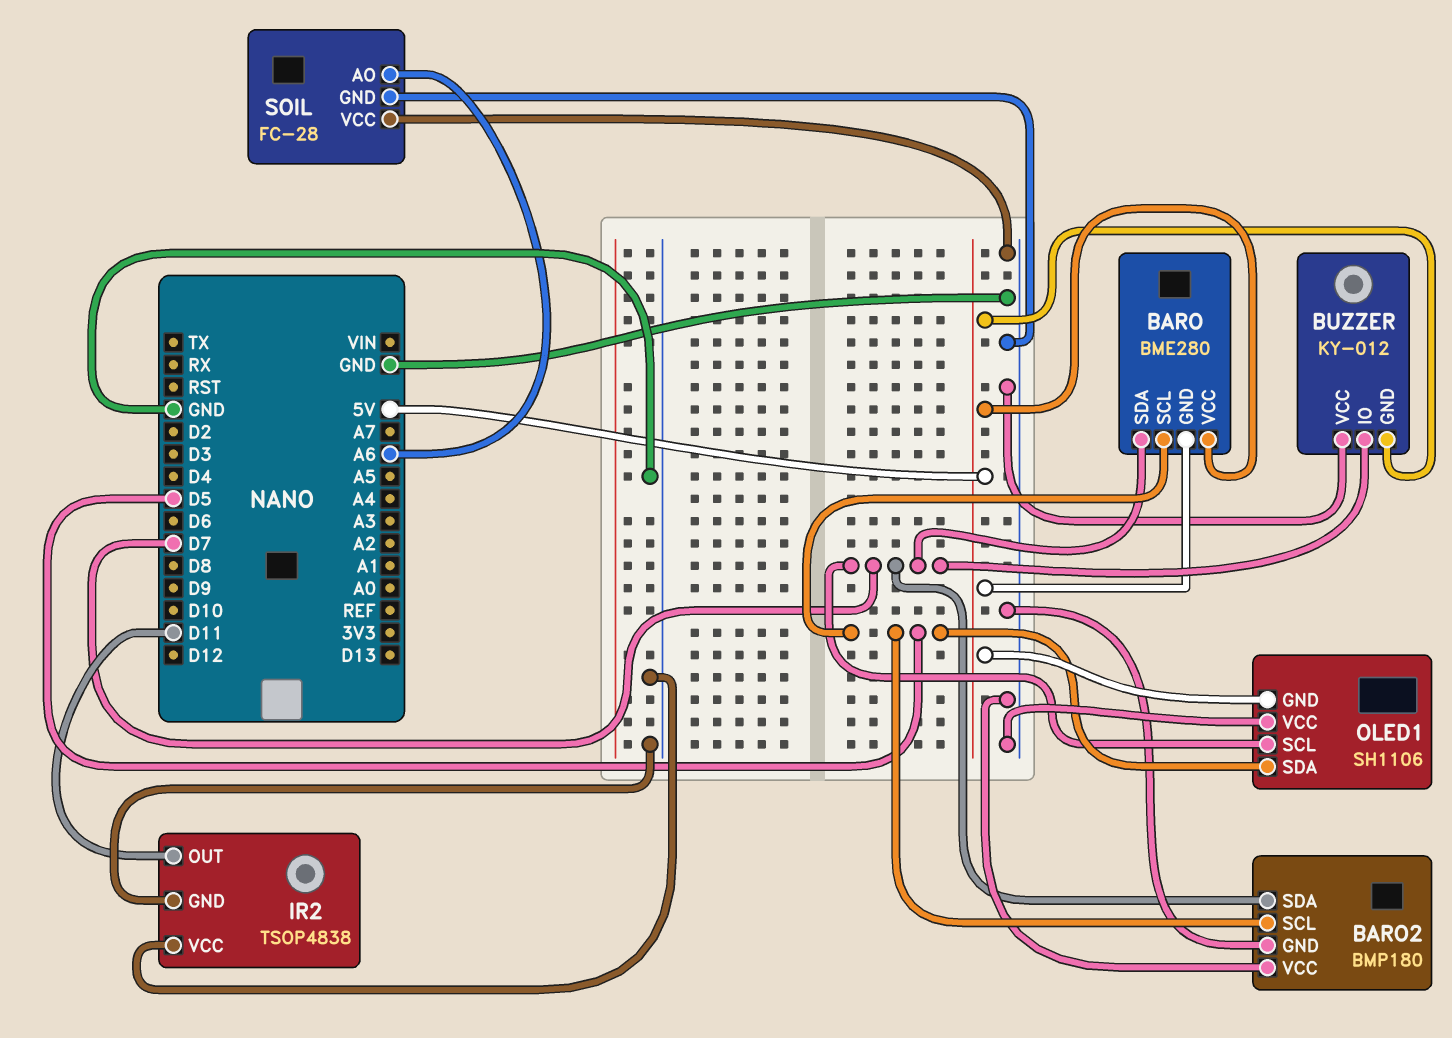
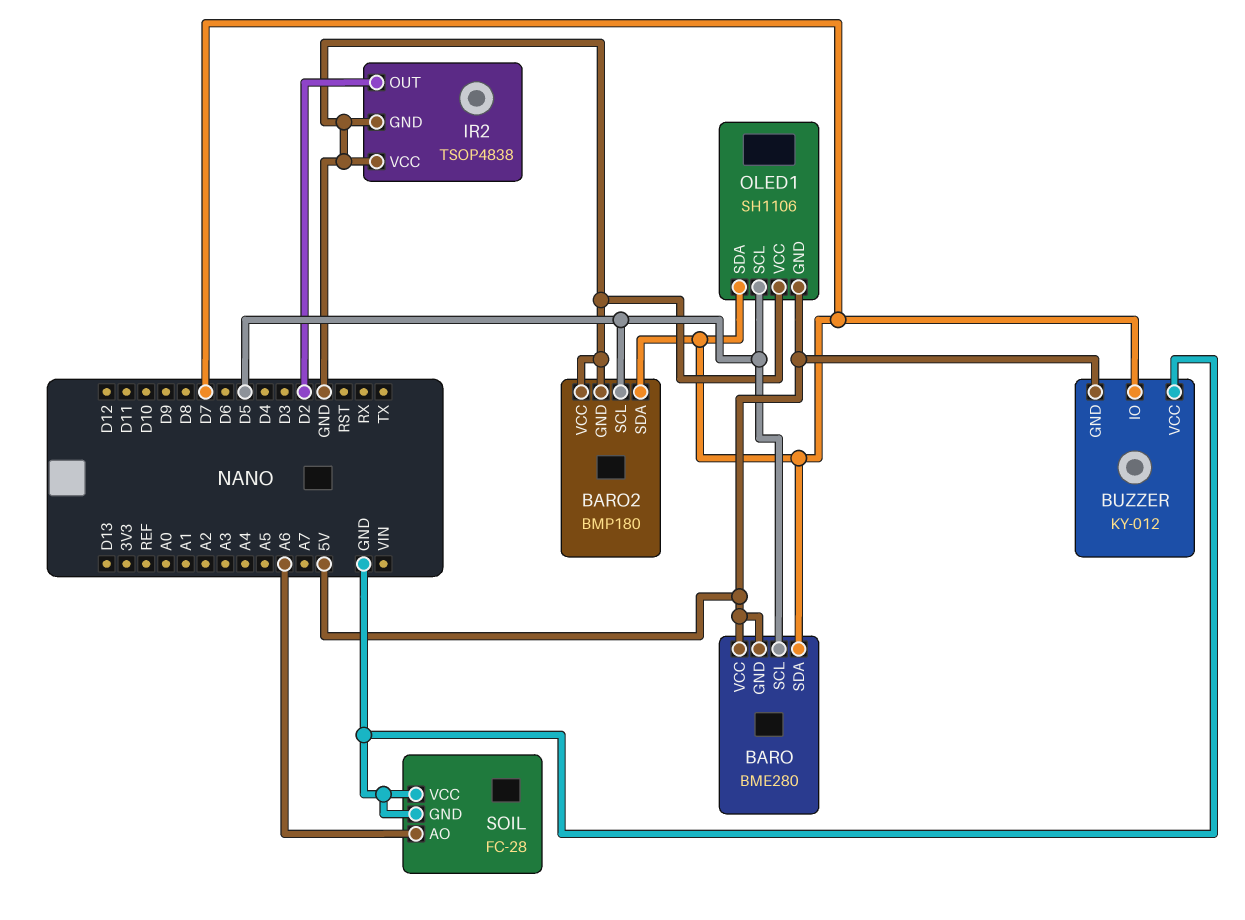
IR2 pin OUT: D11 -> D2
OLED1 pin SCL: D7 -> D5
OLED1 pin SDA: D5 -> D7

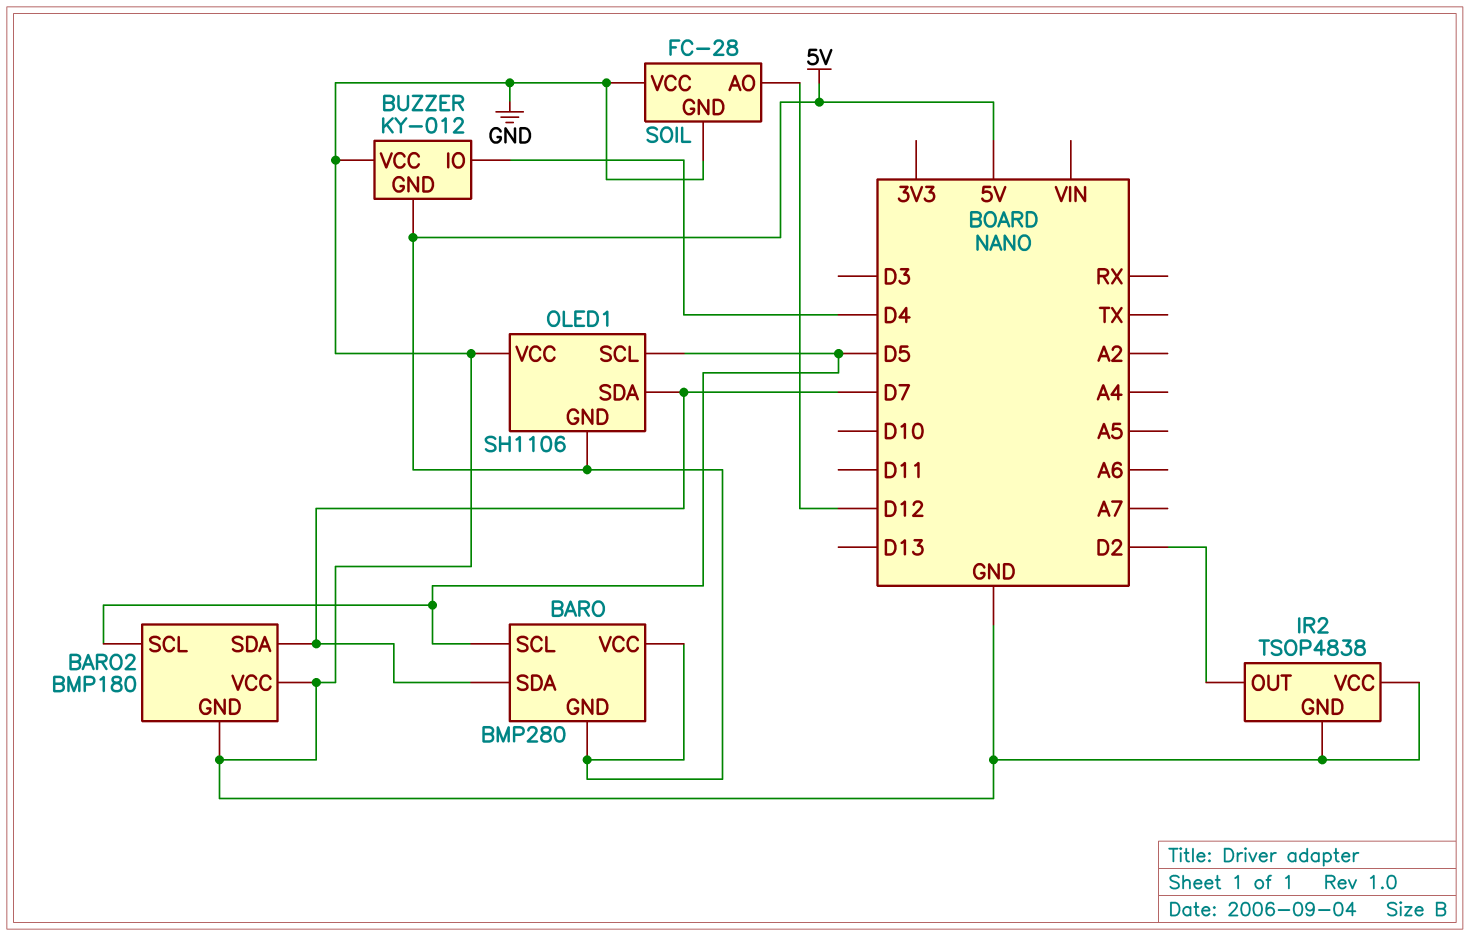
BARO: BME280 -> BMP280
BUZZER pin IO: D7 -> D4
SOIL pin AO: A6 -> D12

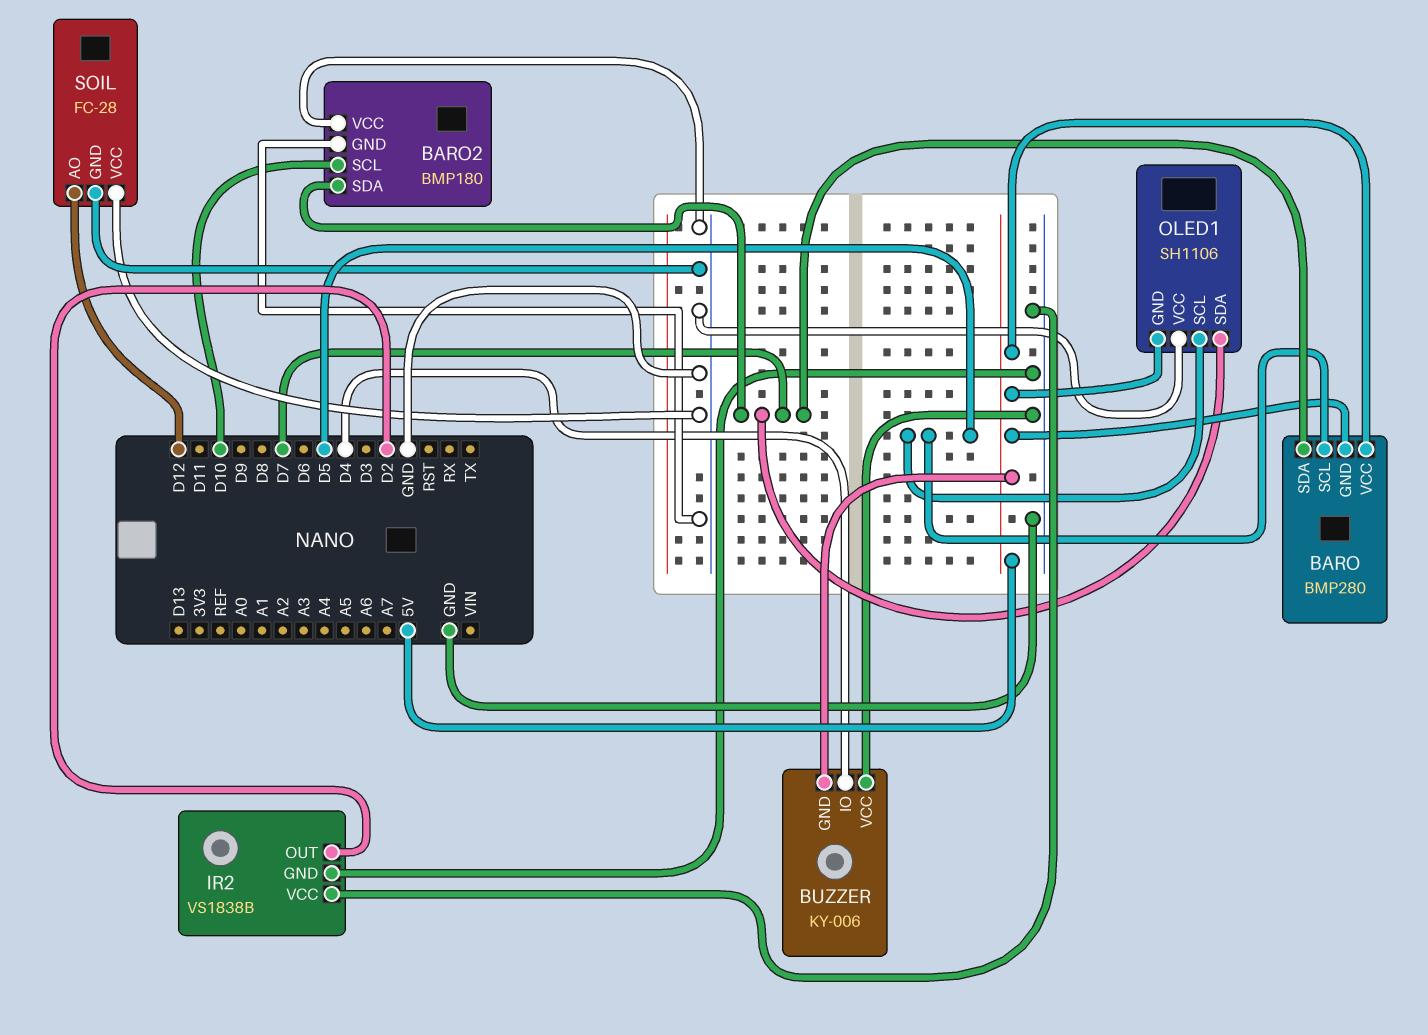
BARO2 pin SCL: D5 -> D10
BUZZER: KY-012 -> KY-006
IR2: TSOP4838 -> VS1838B

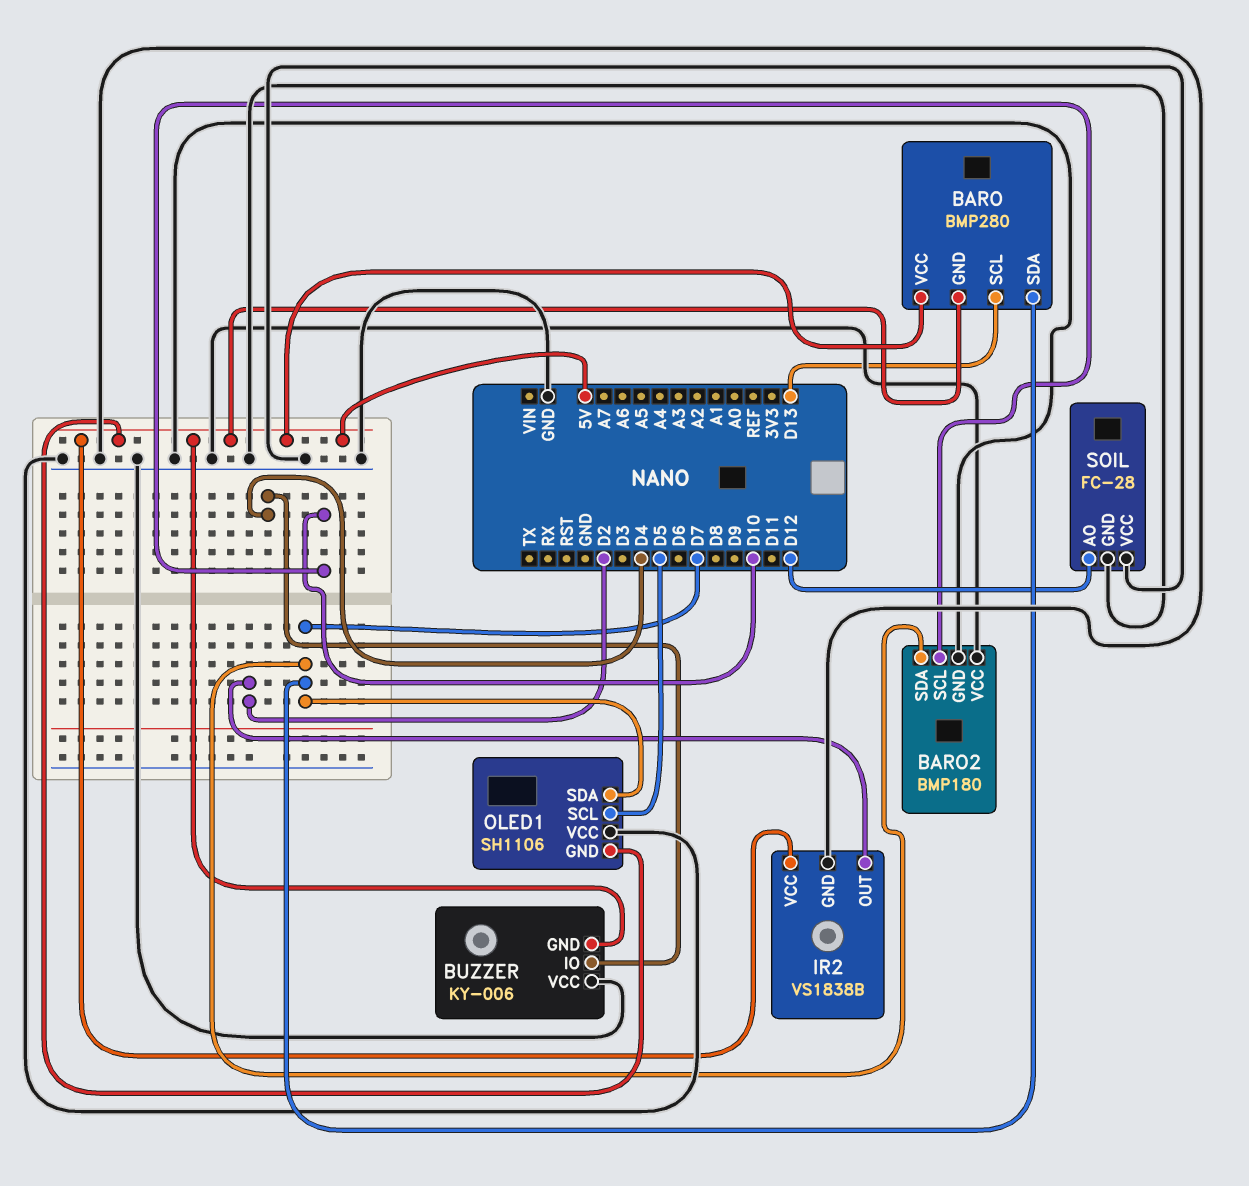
BARO pin SCL: D5 -> D13
IR2 pin VCC: GND -> 5V

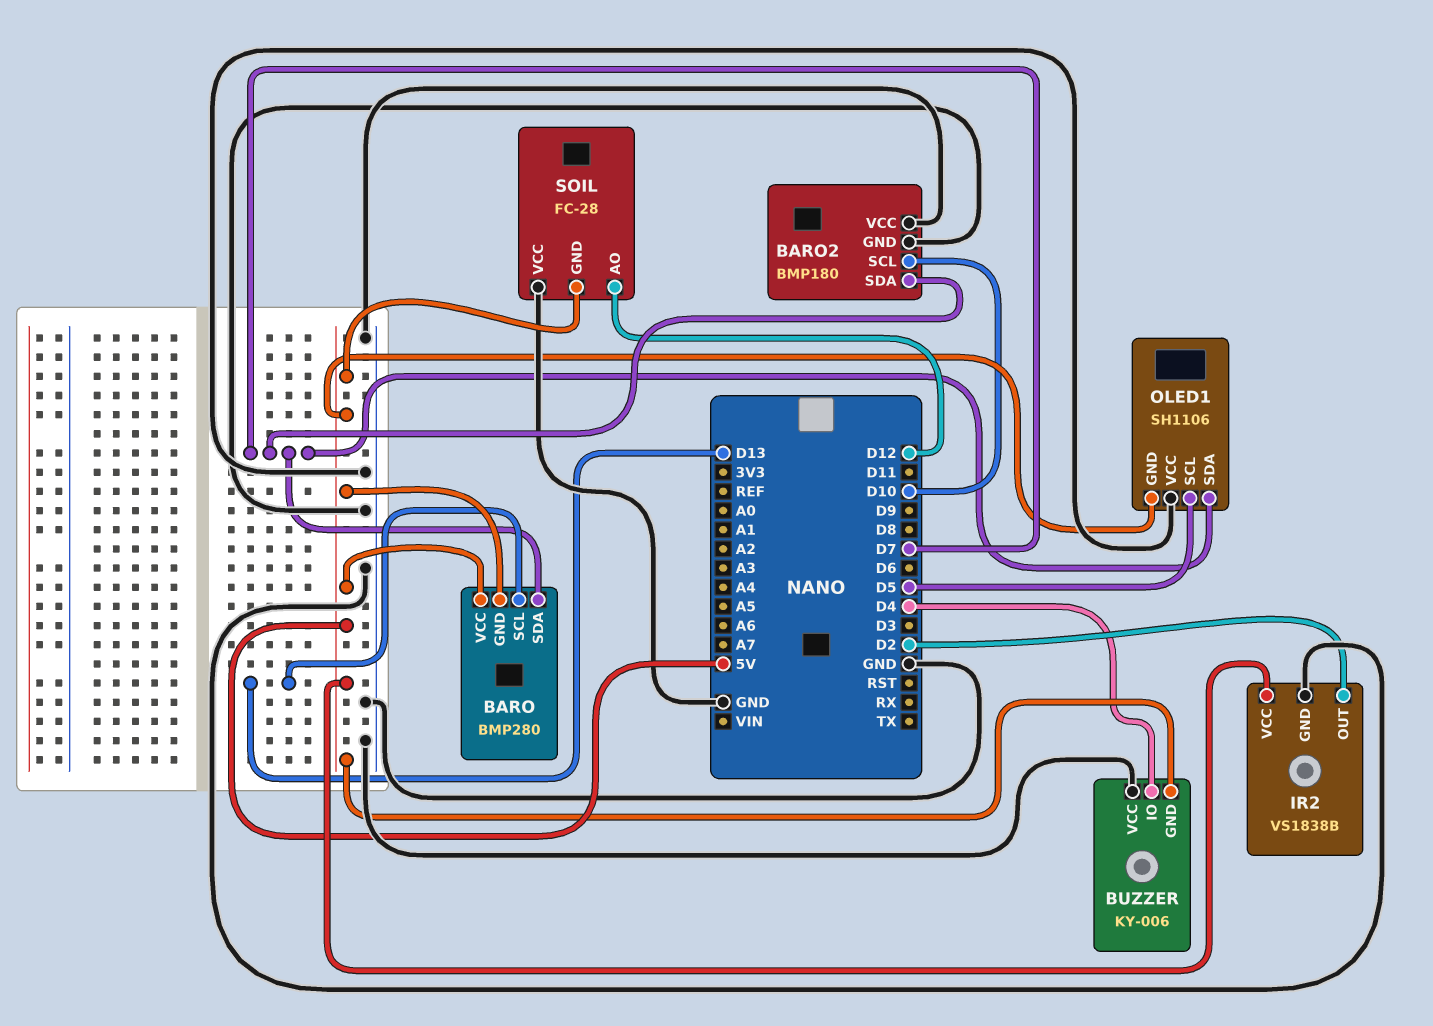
SOIL pin GND: GND -> 5V

